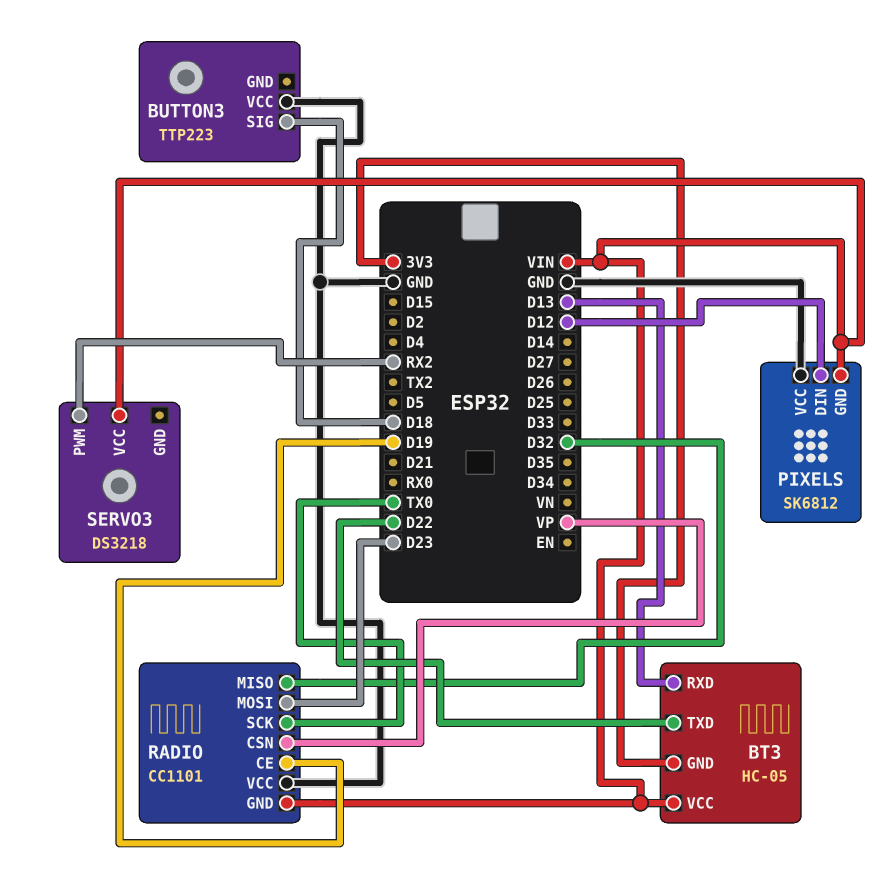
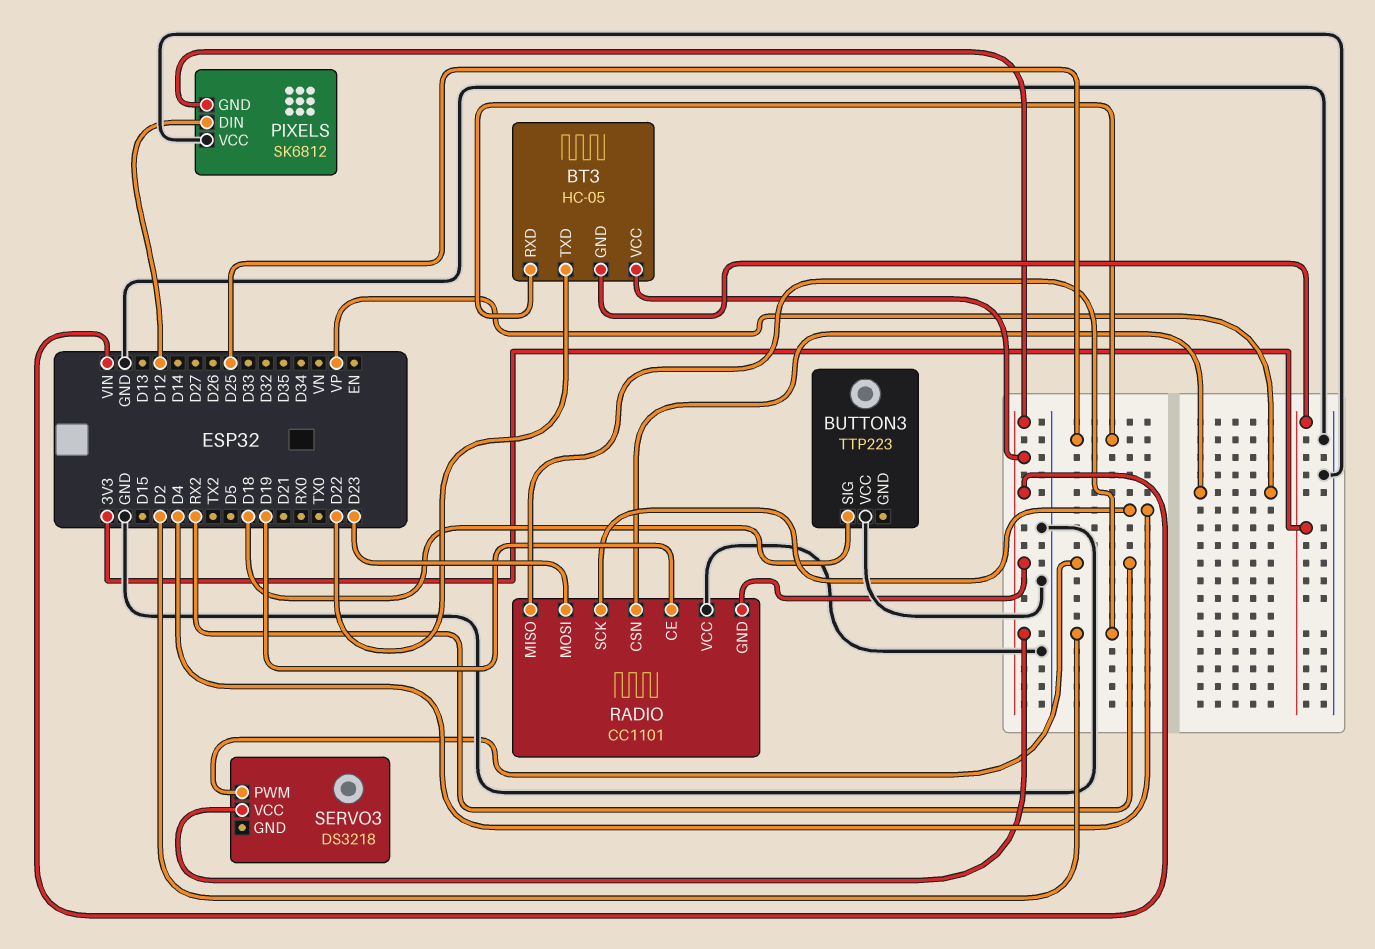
BT3 pin RXD: D13 -> D25
RADIO pin MISO: D32 -> D2
RADIO pin SCK: TX0 -> D4

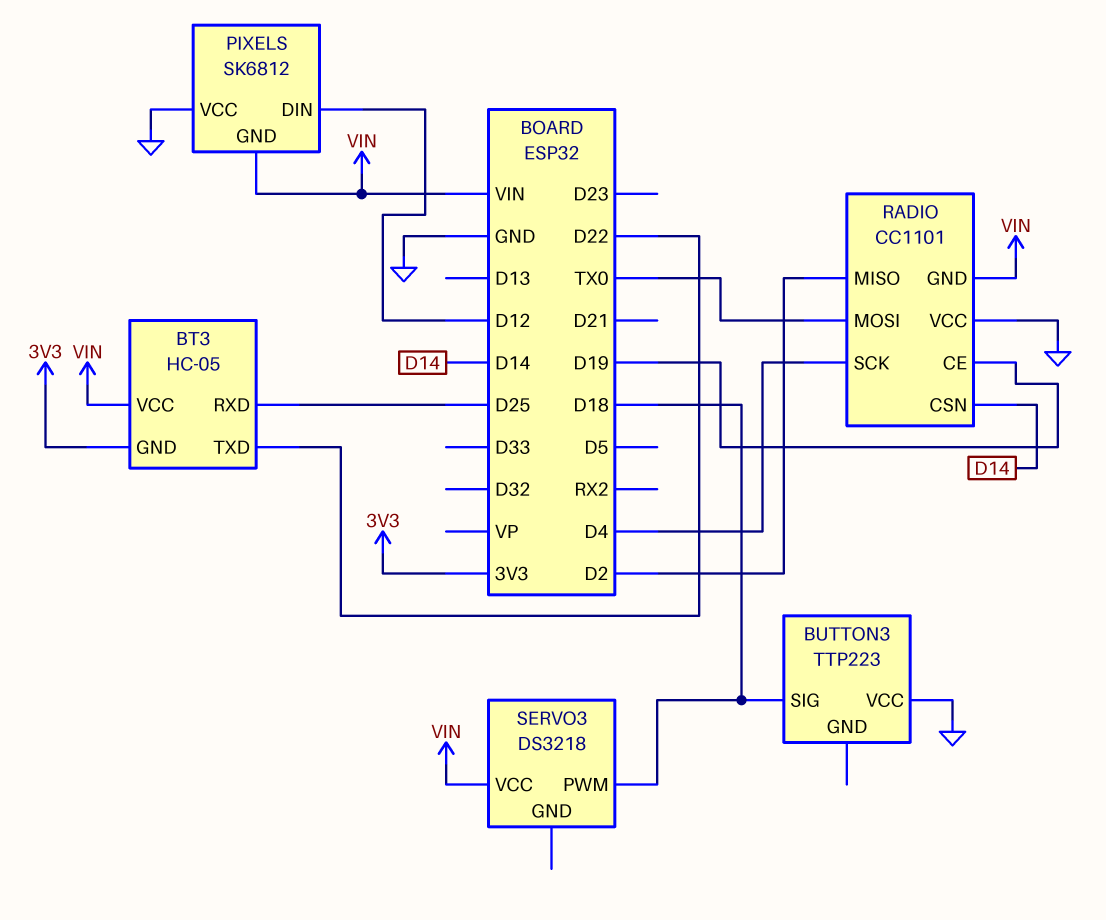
RADIO pin CSN: VP -> D14
RADIO pin MOSI: D23 -> TX0
SERVO3 pin PWM: RX2 -> D18

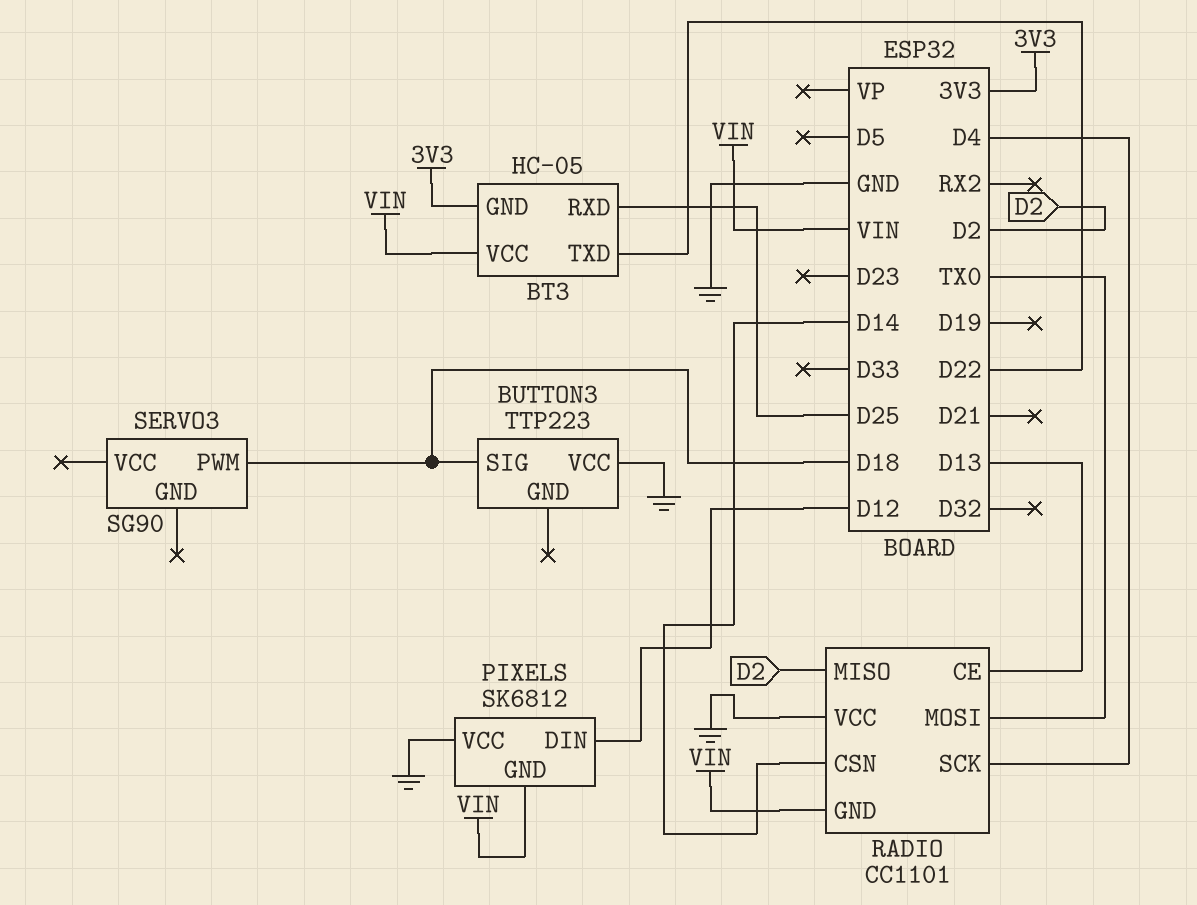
RADIO pin CE: D19 -> D13
SERVO3: DS3218 -> SG90
SERVO3 pin VCC: VIN -> none

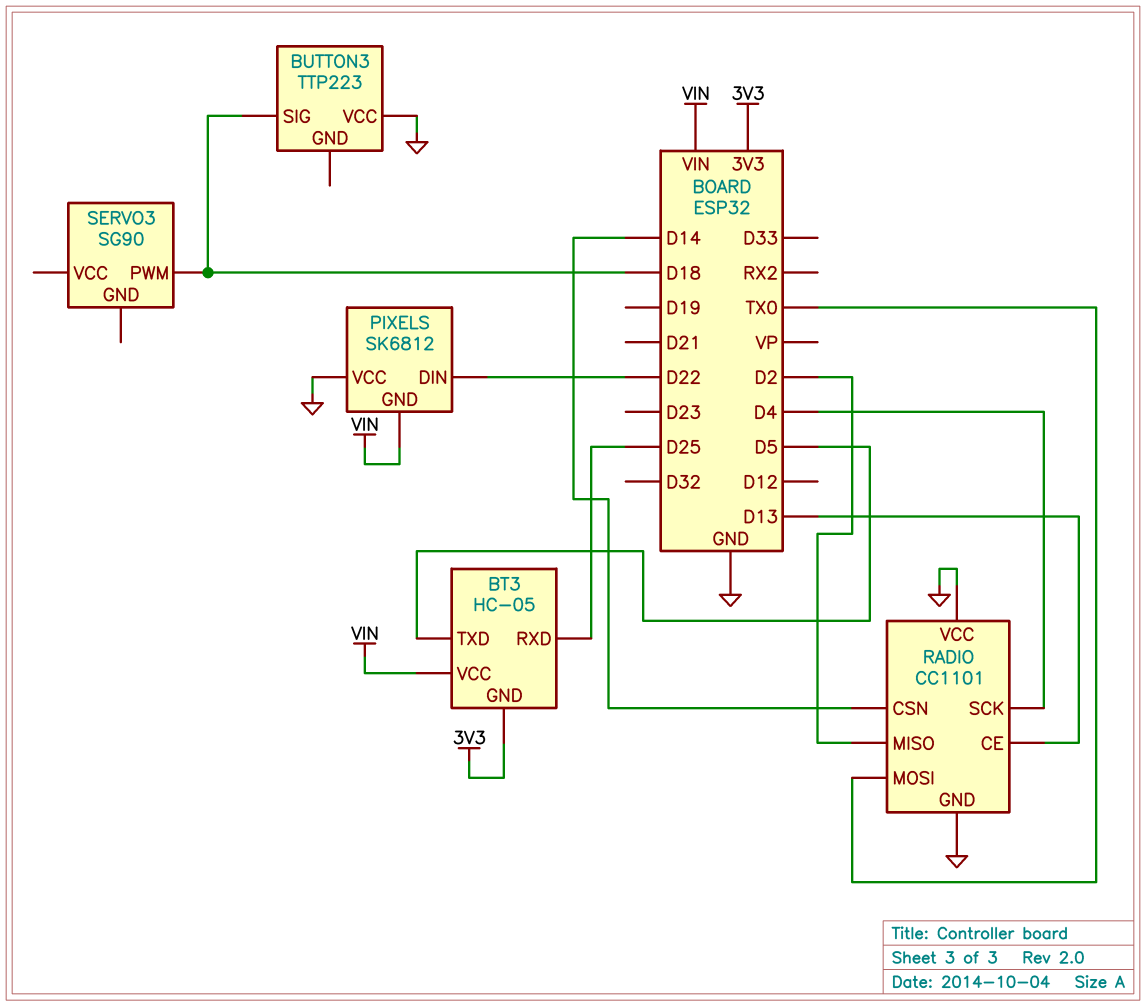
BT3 pin TXD: D22 -> D5
PIXELS pin DIN: D12 -> D22
RADIO pin GND: VIN -> GND

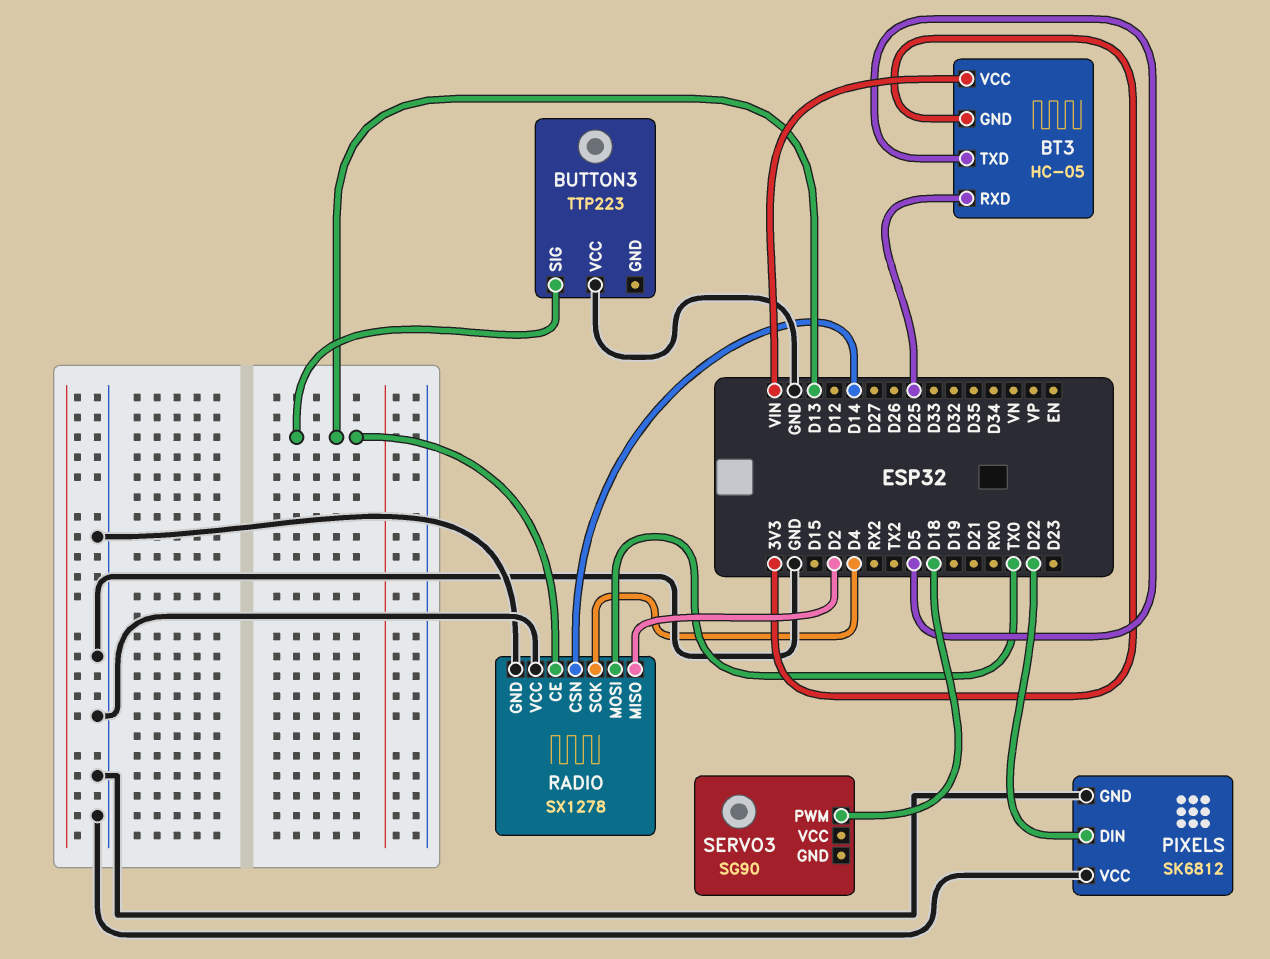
BUTTON3 pin SIG: D18 -> D13
PIXELS pin GND: VIN -> GND
RADIO: CC1101 -> SX1278

